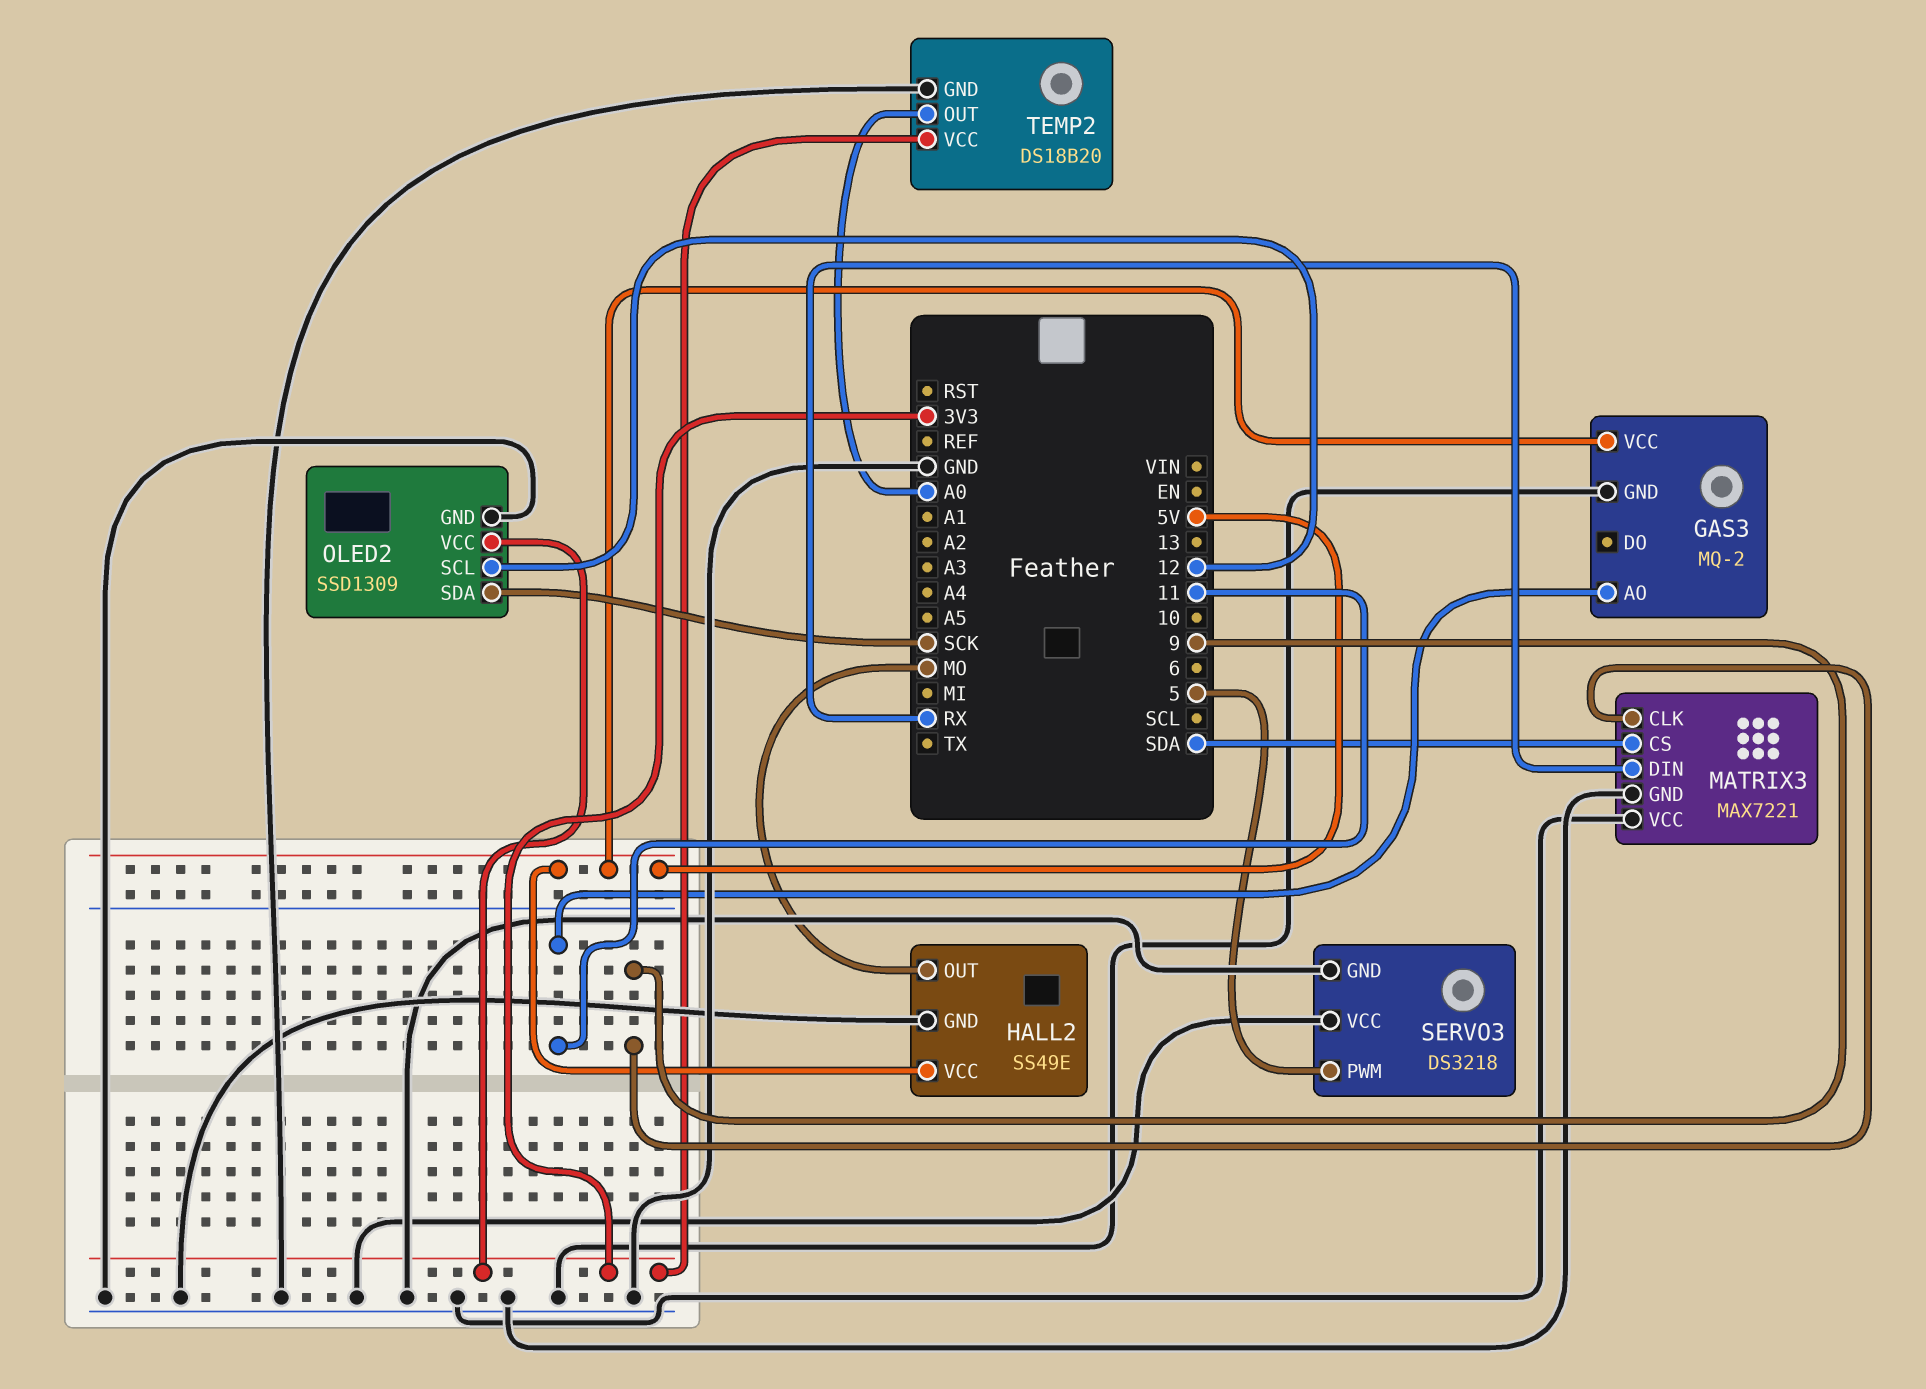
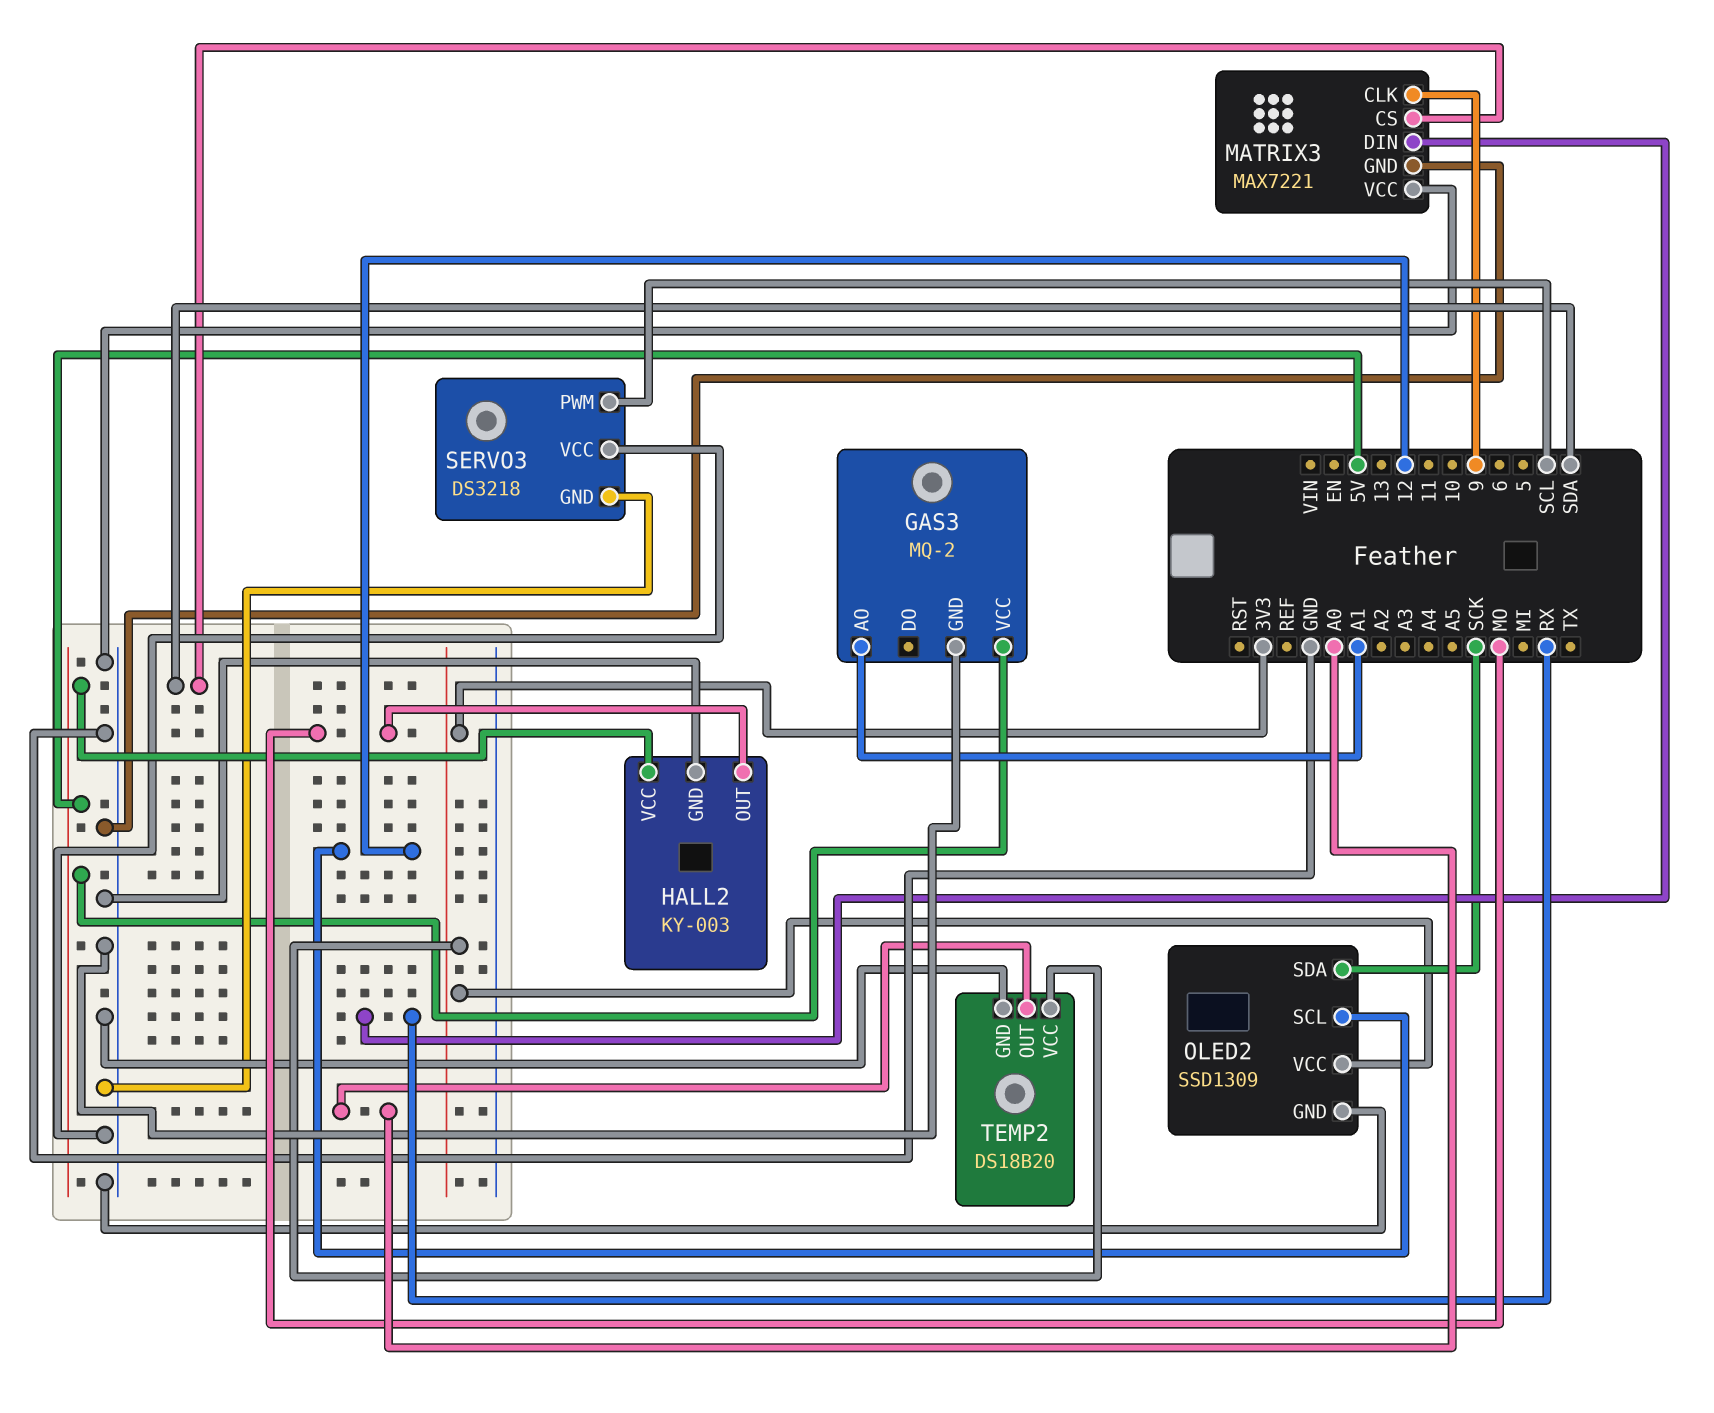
GAS3 pin AO: 11 -> A1
HALL2: SS49E -> KY-003
SERVO3 pin PWM: 5 -> SCL

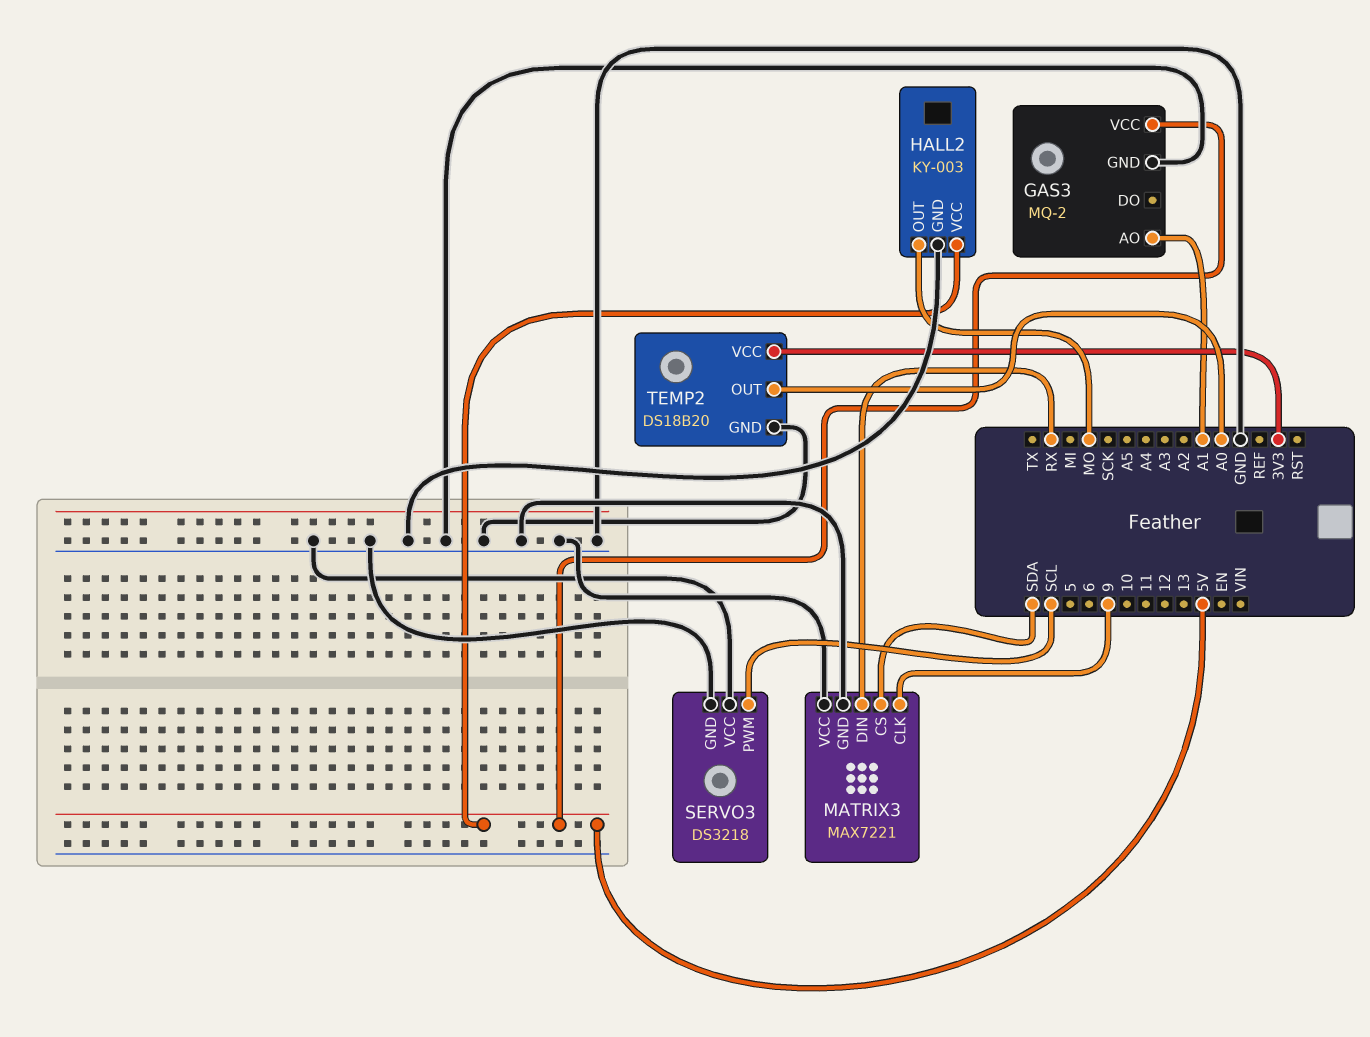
OLED2: SSD1309 -> none
OLED2 pin GND: GND -> none
OLED2 pin SCL: 12 -> none
OLED2 pin SDA: SCK -> none
OLED2 pin VCC: 3V3 -> none

